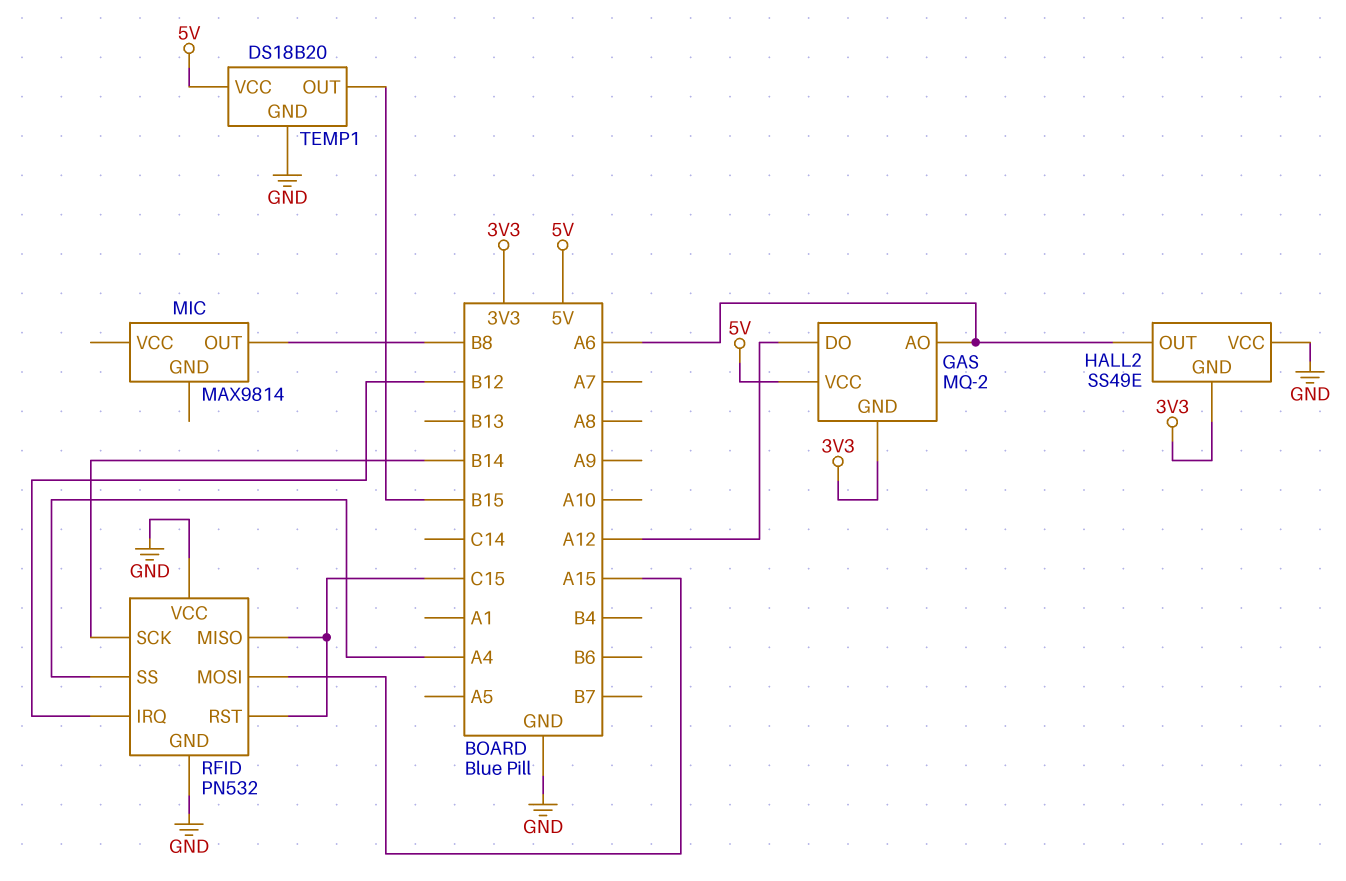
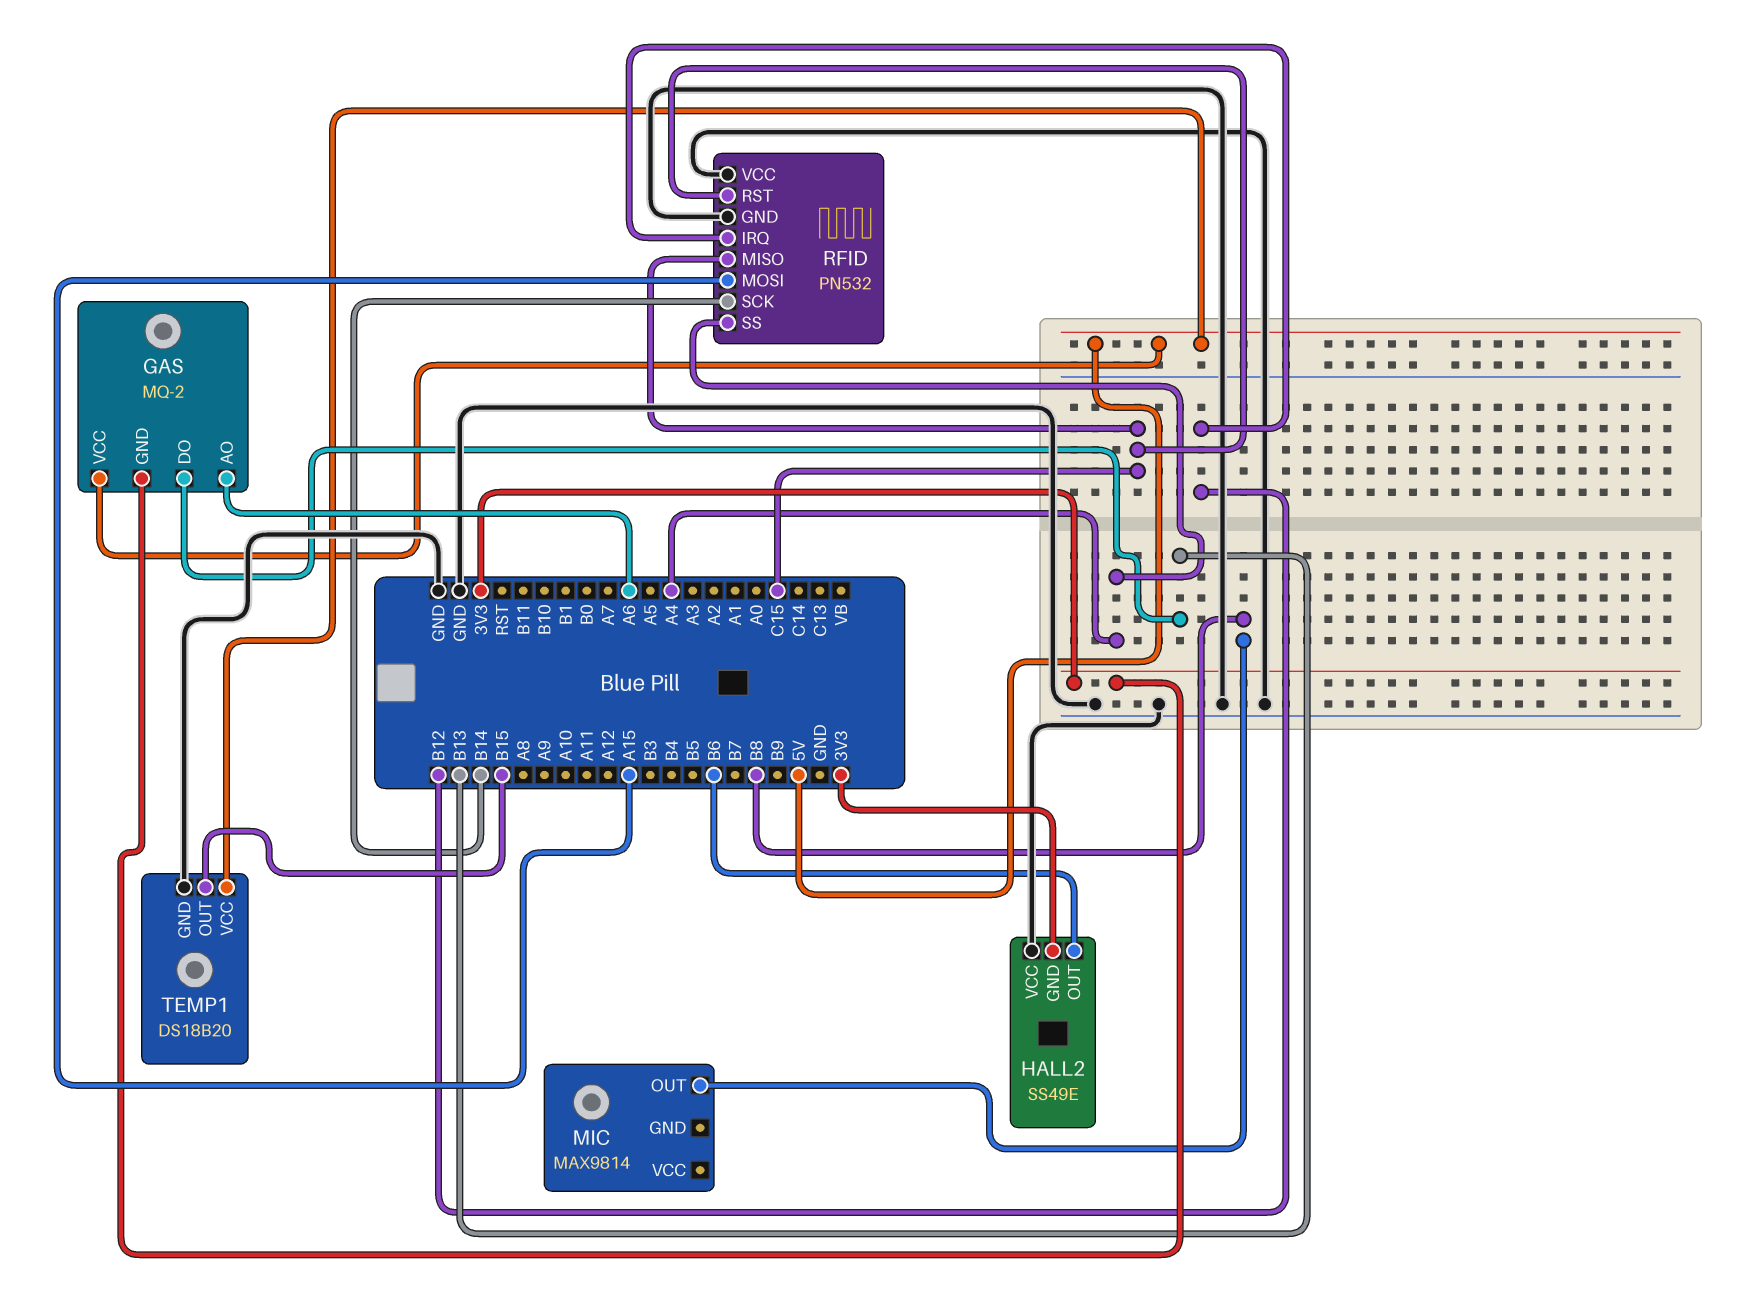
GAS pin DO: A12 -> B13
HALL2 pin OUT: A6 -> B6

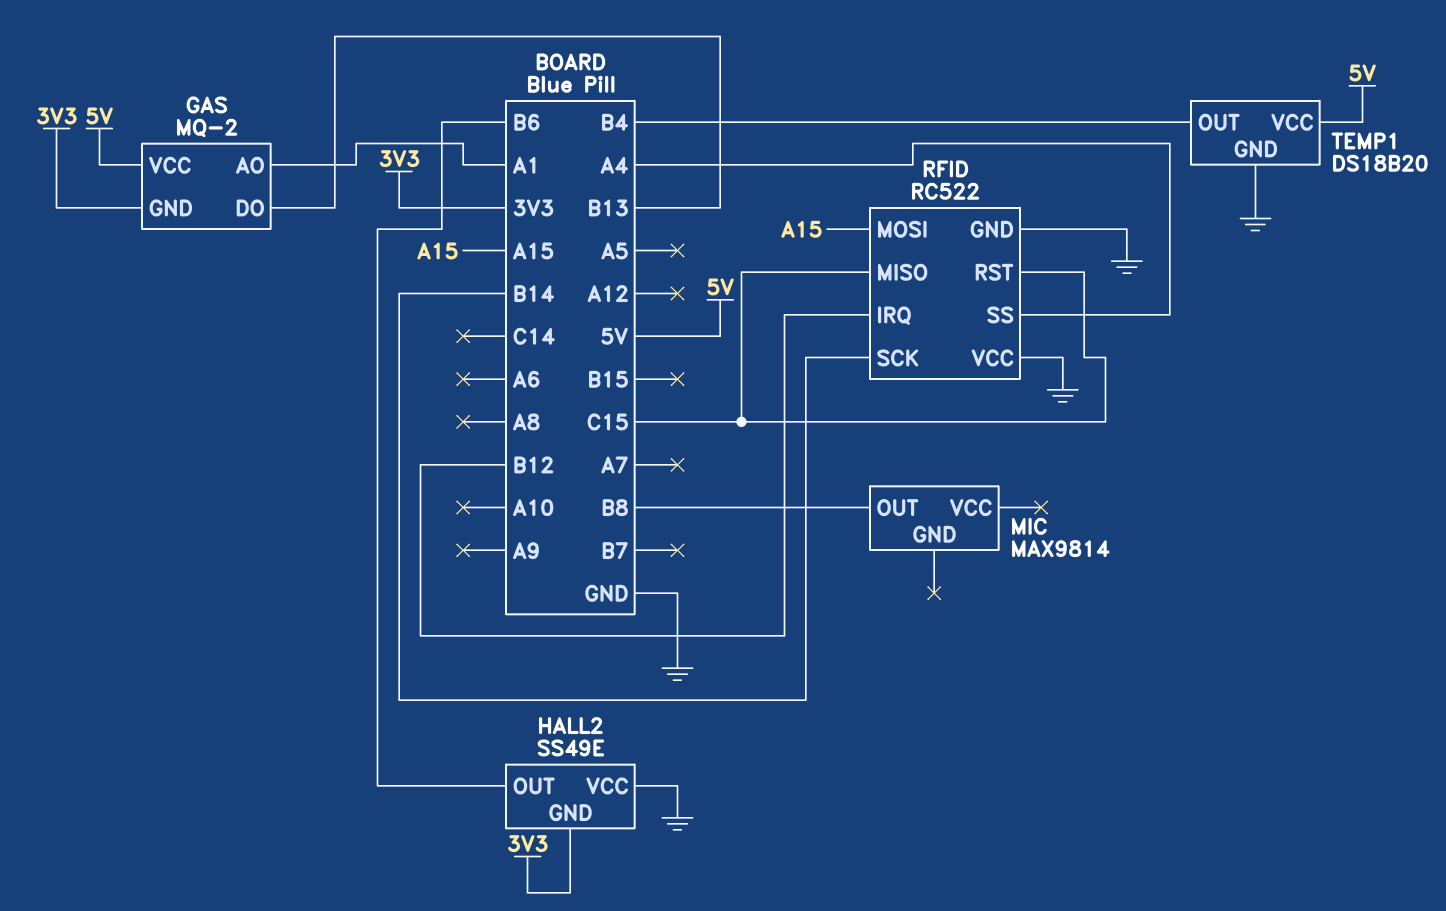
GAS pin AO: A6 -> A1
RFID: PN532 -> RC522
TEMP1 pin OUT: B15 -> B4

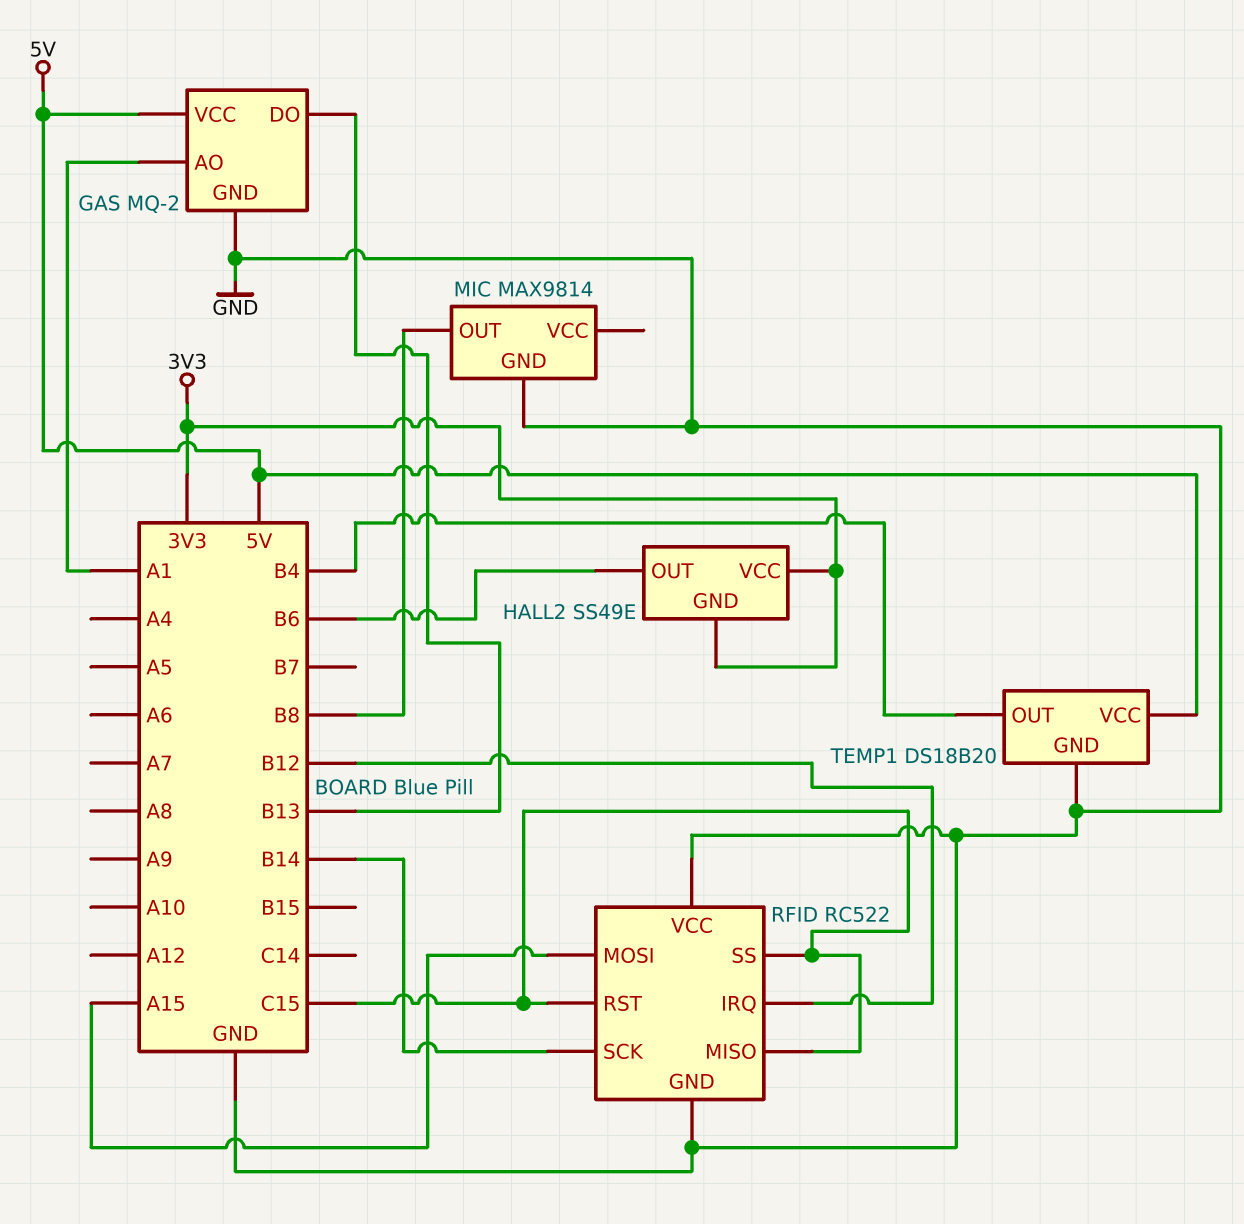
GAS pin GND: 3V3 -> GND
HALL2 pin VCC: GND -> 3V3
MIC pin GND: none -> GND
RFID pin SS: A4 -> C15

